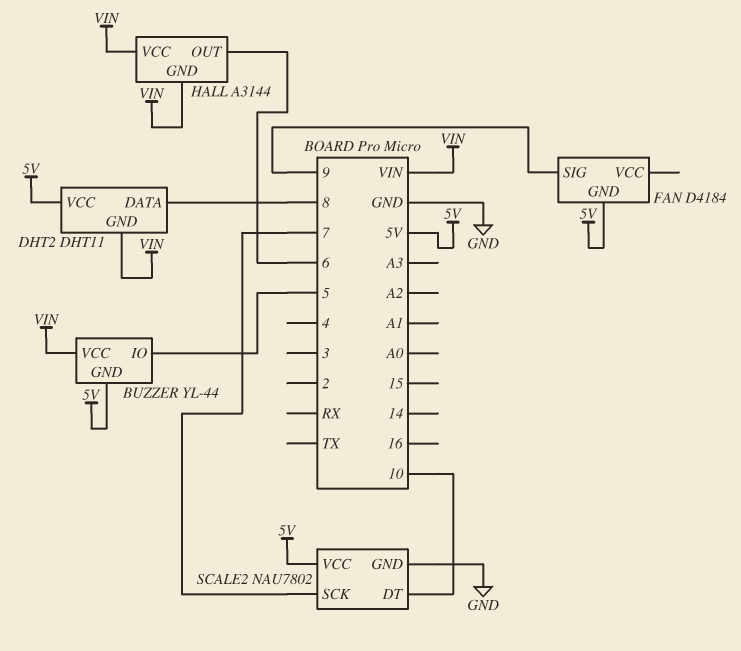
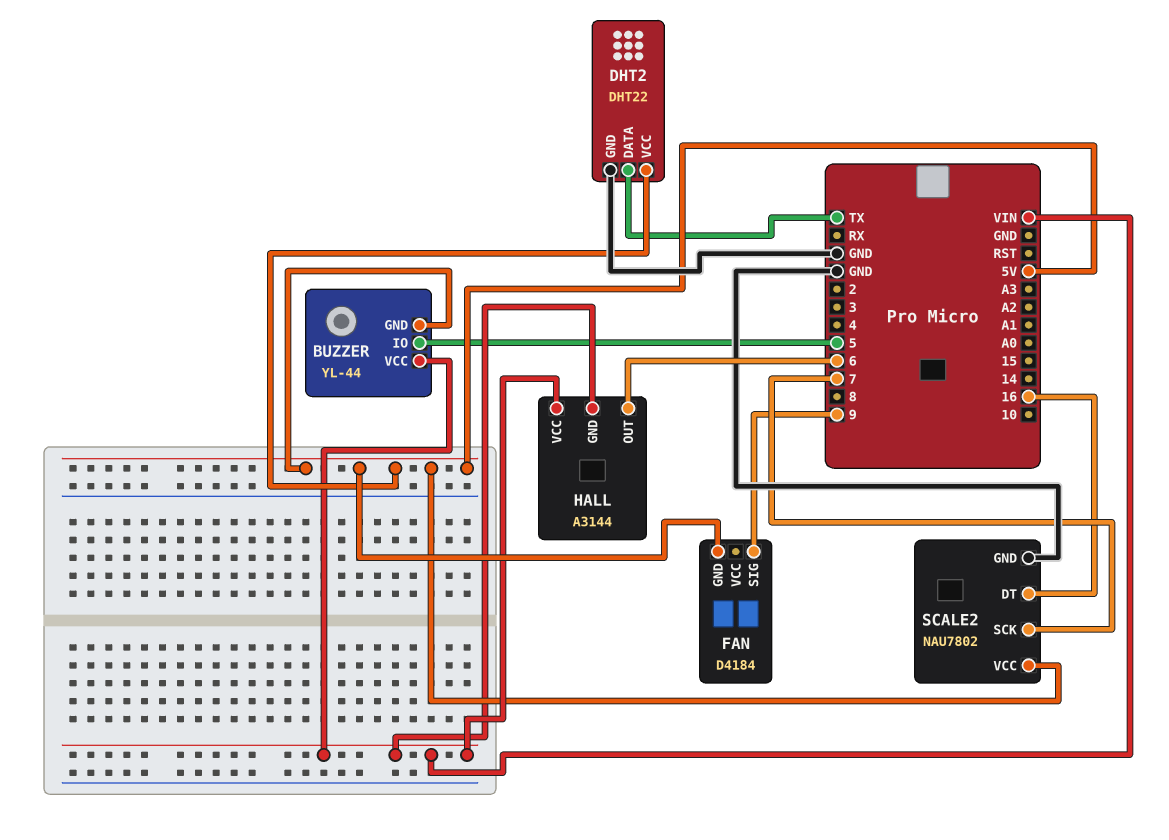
DHT2: DHT11 -> DHT22
DHT2 pin DATA: 8 -> TX
DHT2 pin GND: VIN -> GND
SCALE2 pin DT: 10 -> 16

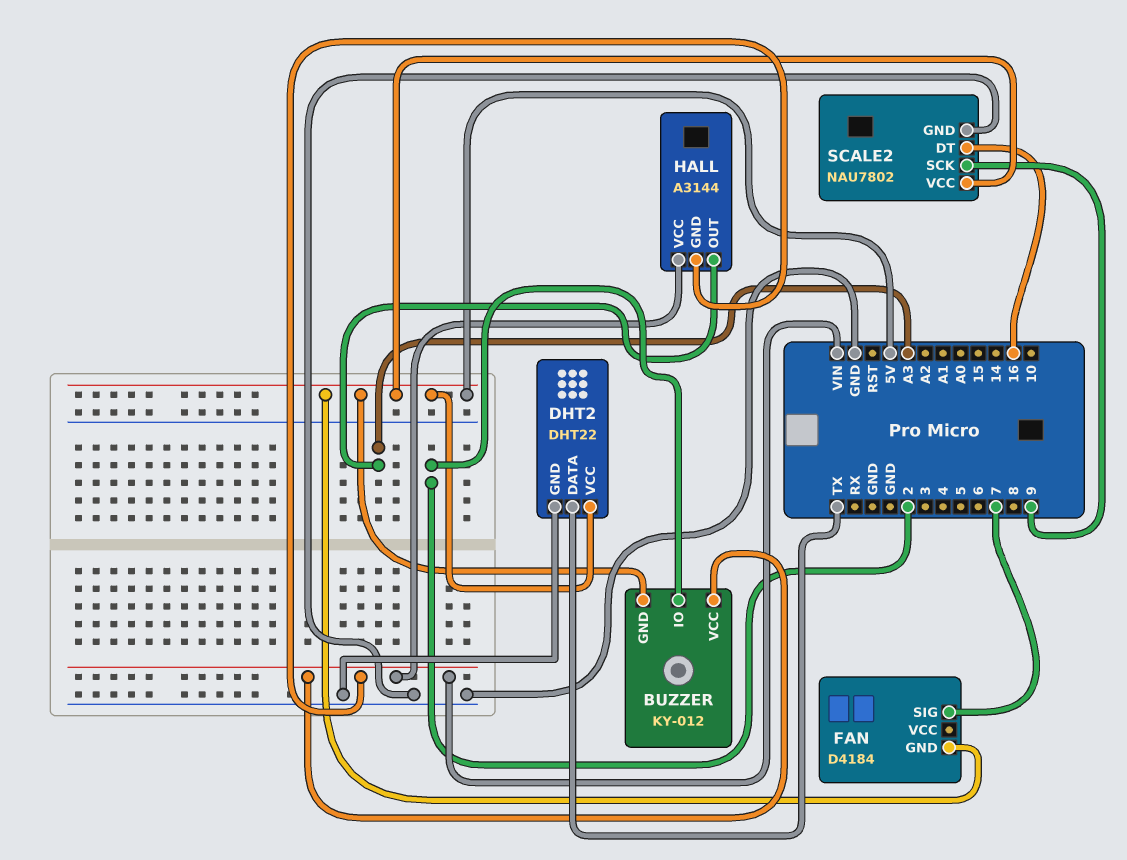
BUZZER: YL-44 -> KY-012
BUZZER pin IO: 5 -> 2
FAN pin SIG: 9 -> 7
HALL pin OUT: 6 -> A3
SCALE2 pin SCK: 7 -> 9

